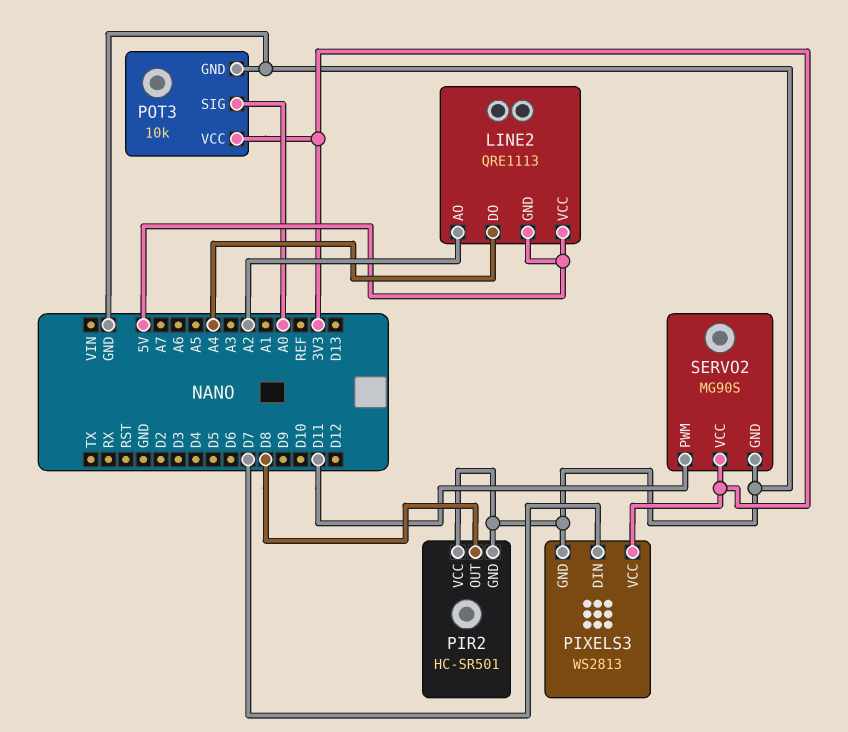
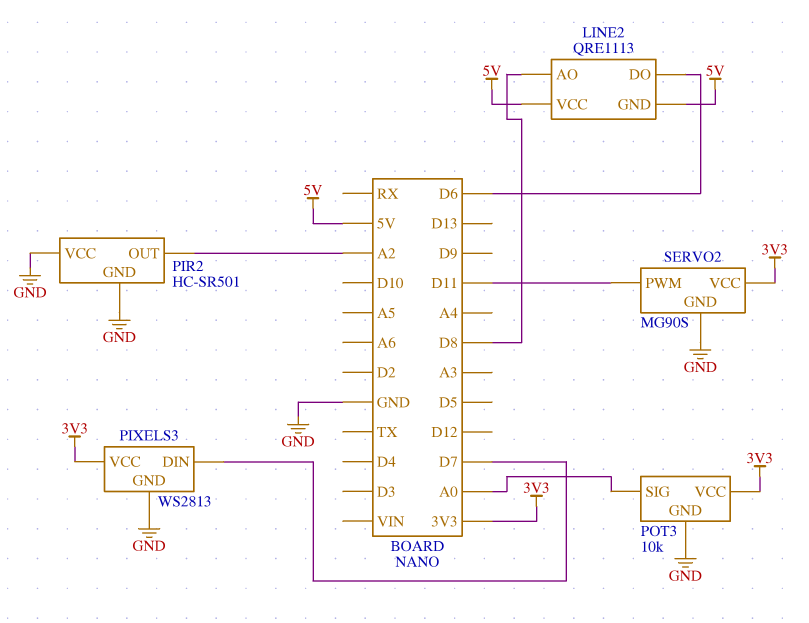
LINE2 pin AO: A2 -> D8
LINE2 pin DO: A4 -> D6
PIR2 pin OUT: D8 -> A2

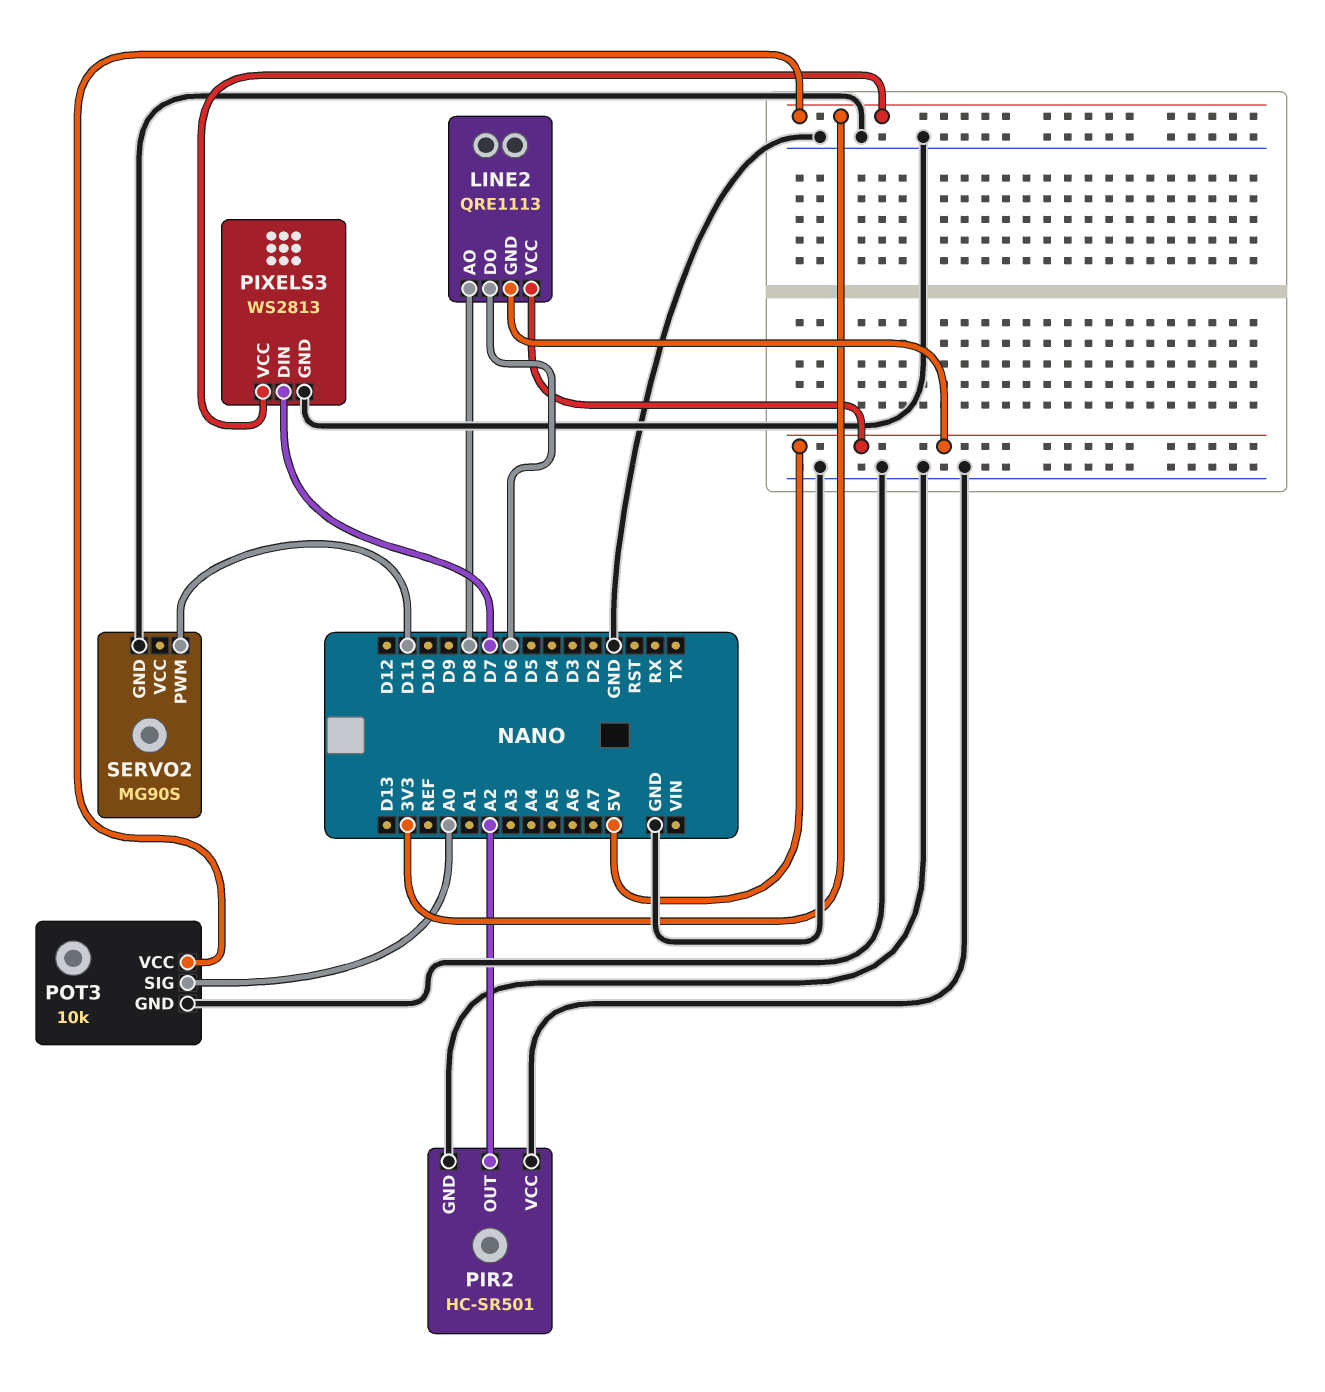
SERVO2 pin VCC: 3V3 -> none

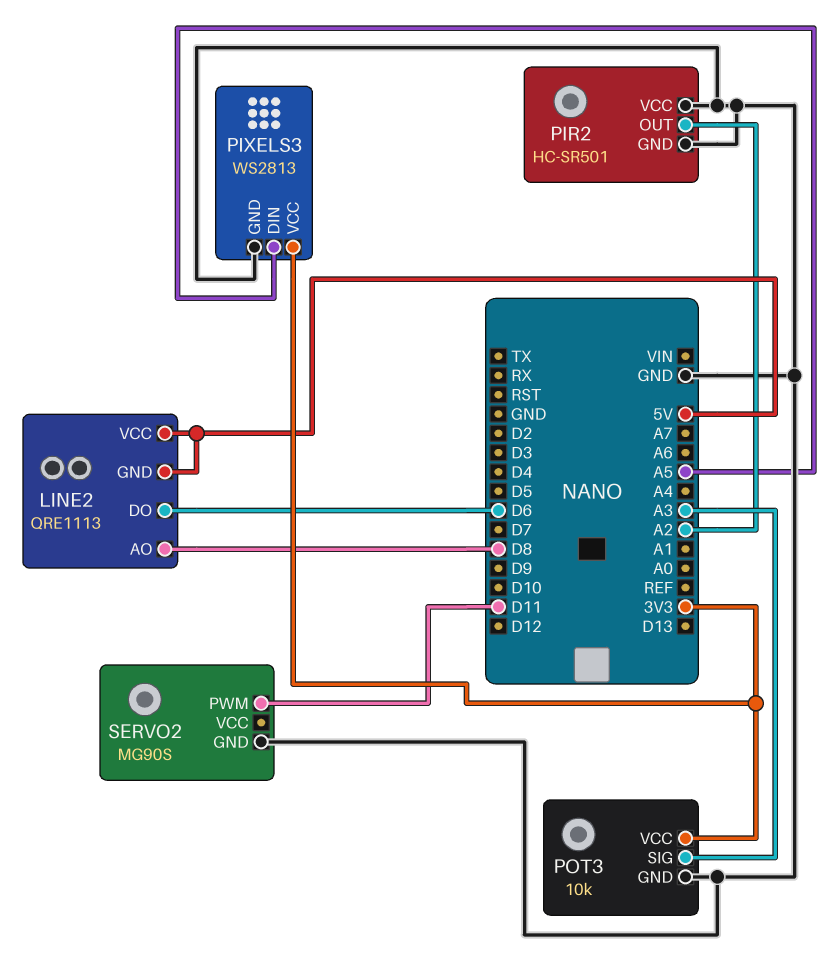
PIXELS3 pin DIN: D7 -> A5
POT3 pin SIG: A0 -> A3

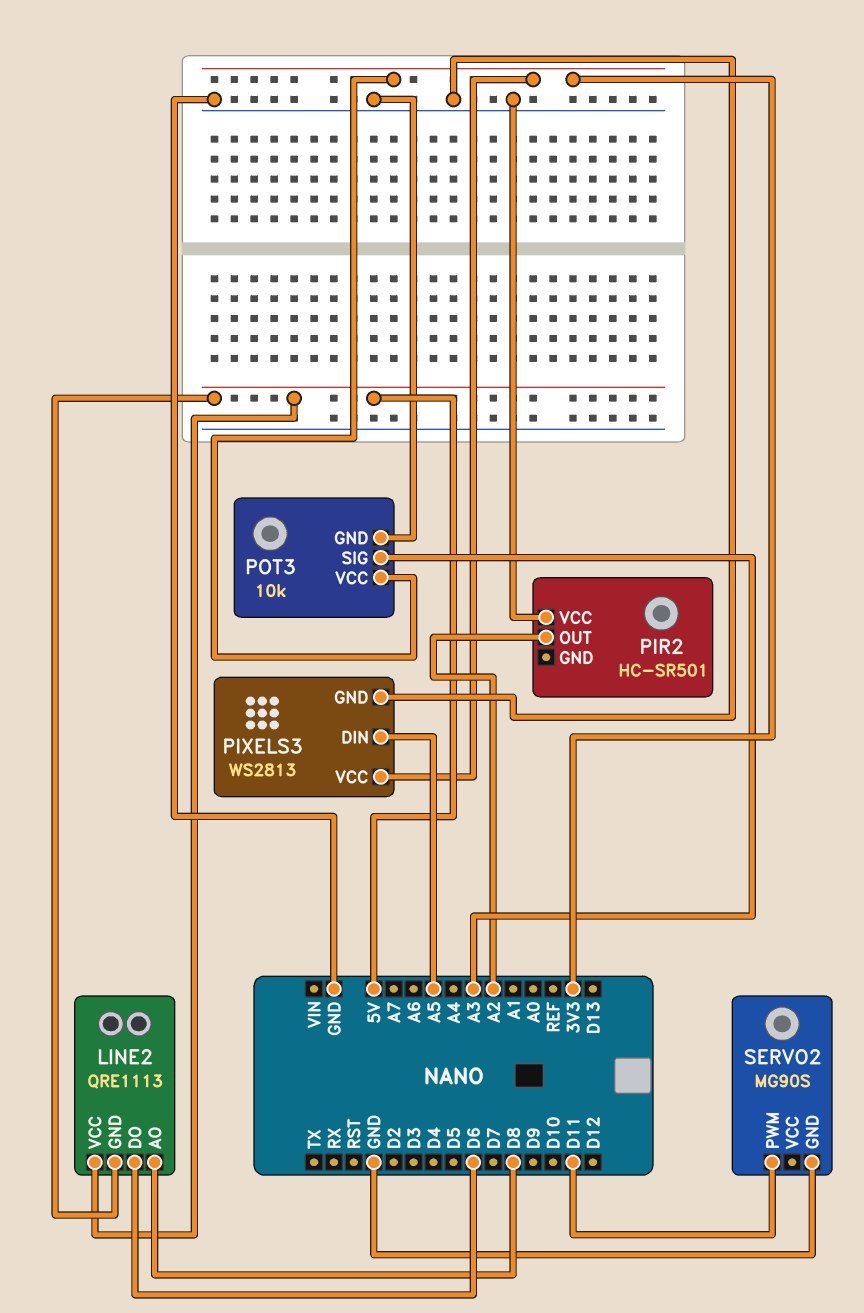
PIR2 pin GND: GND -> none

